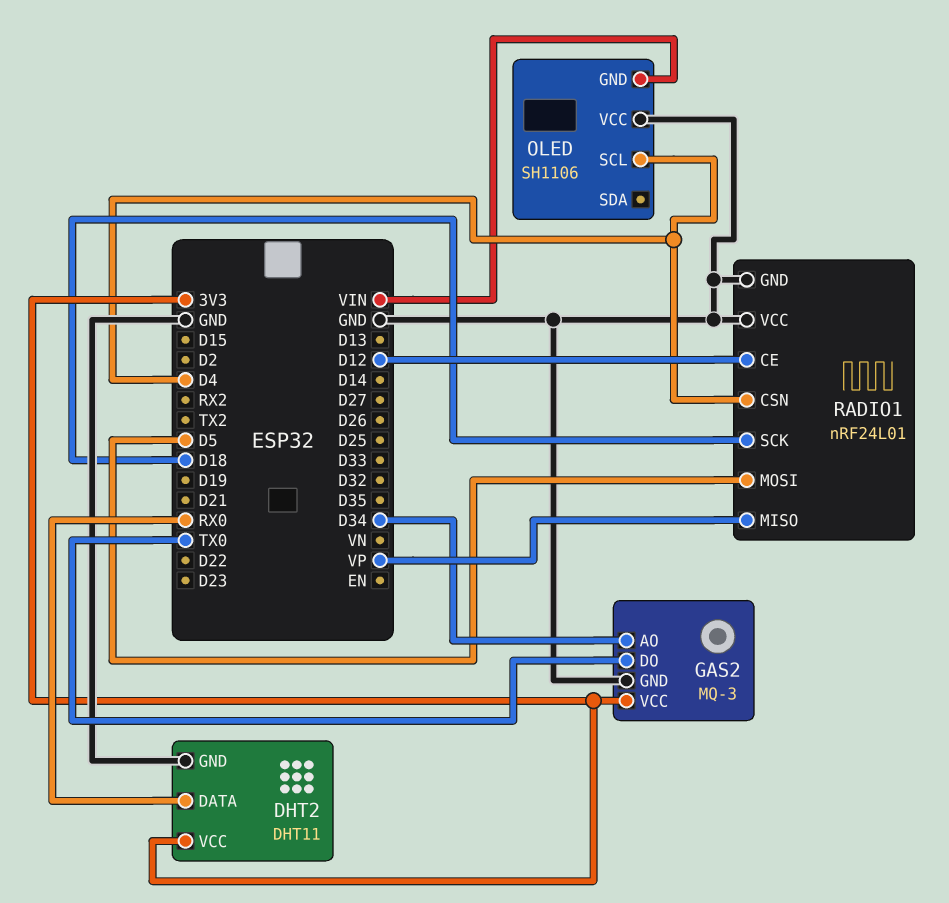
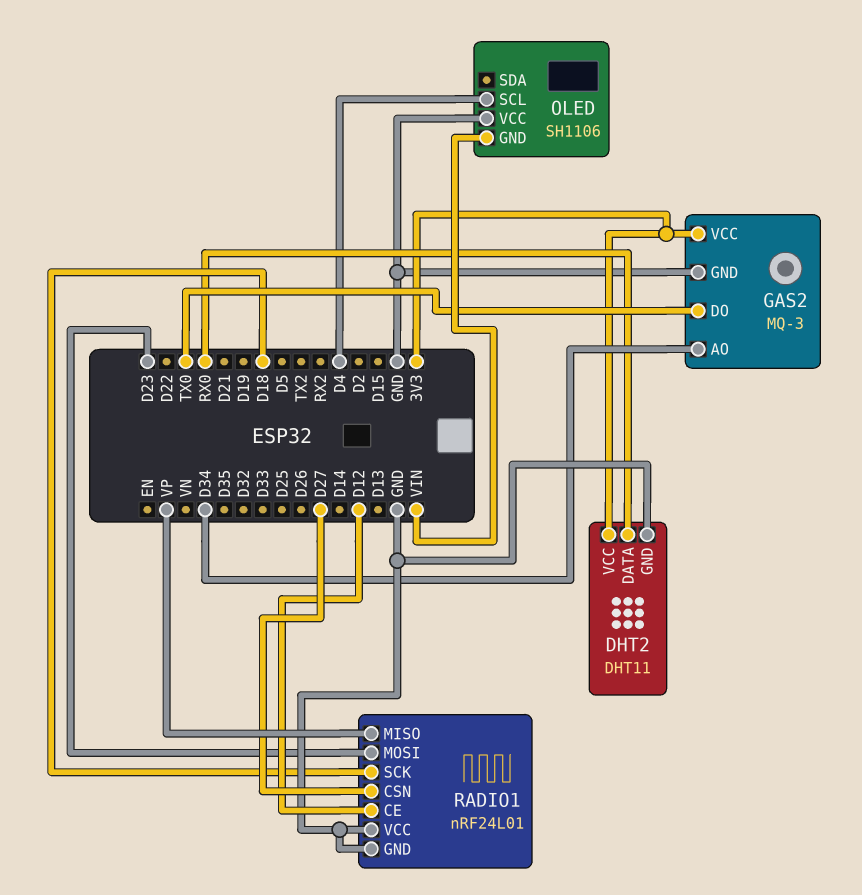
RADIO1 pin CSN: D4 -> D27
RADIO1 pin MOSI: D5 -> D23

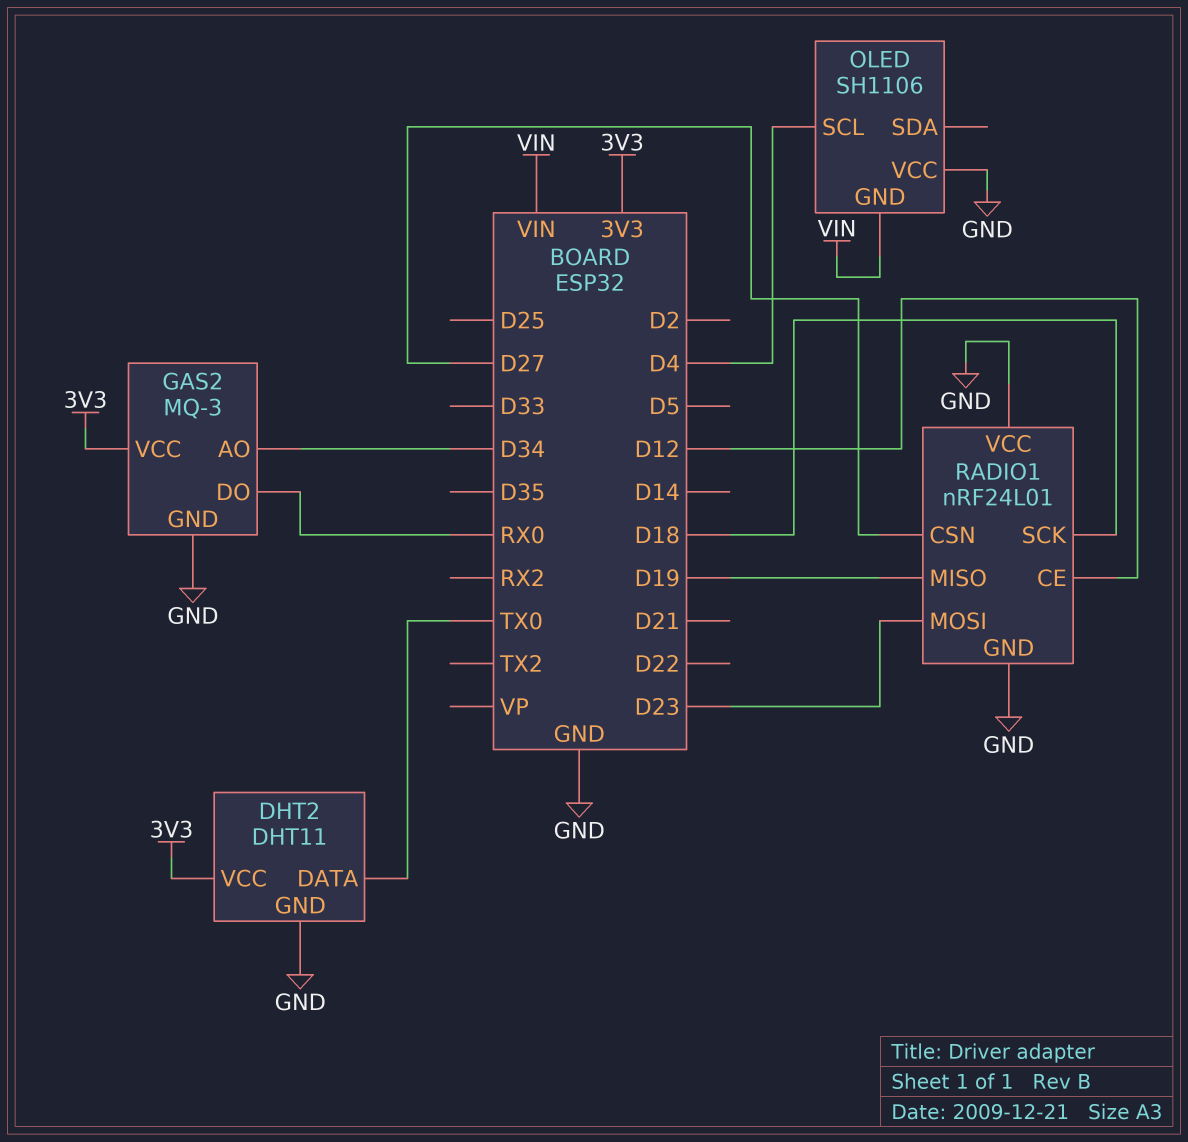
DHT2 pin DATA: RX0 -> TX0
GAS2 pin DO: TX0 -> RX0
RADIO1 pin MISO: VP -> D19

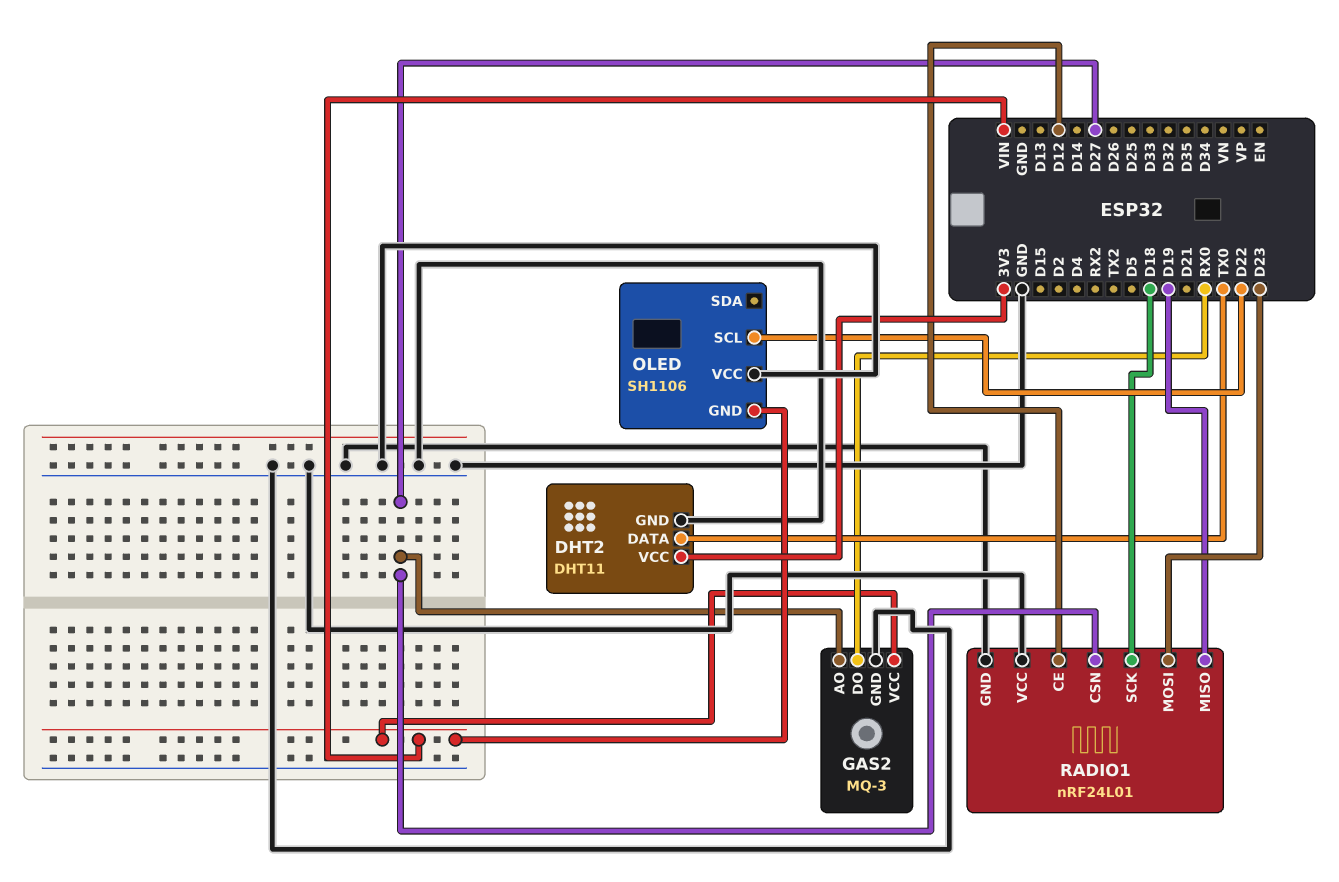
GAS2 pin AO: D34 -> D27
GAS2 pin VCC: 3V3 -> VIN
OLED pin SCL: D4 -> D22

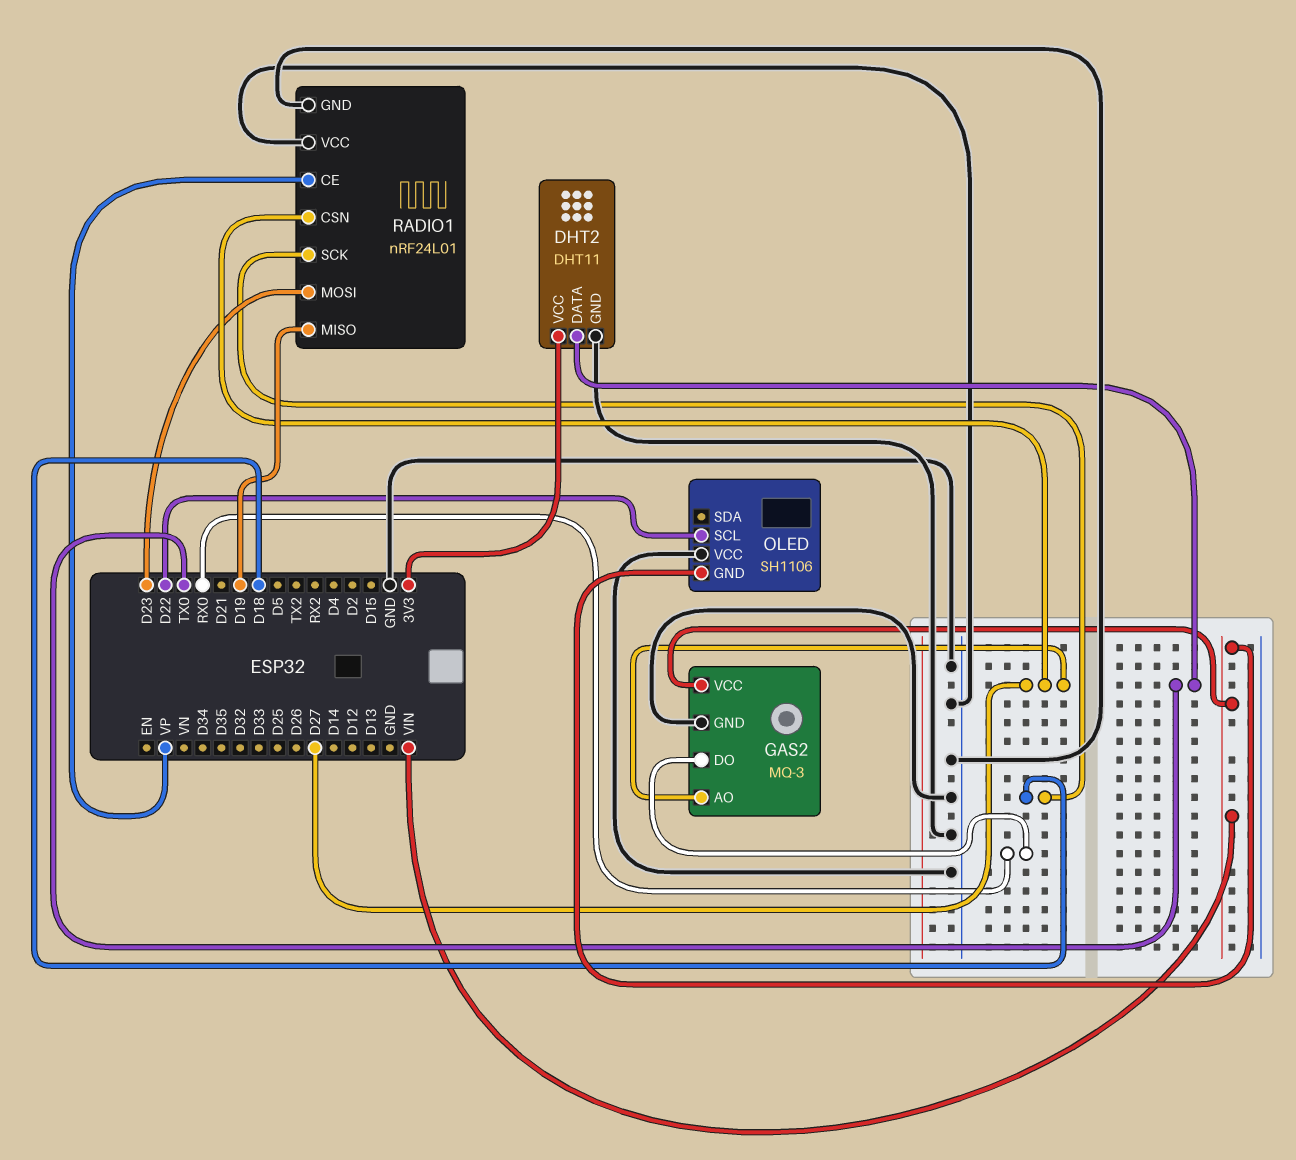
RADIO1 pin CE: D12 -> VP

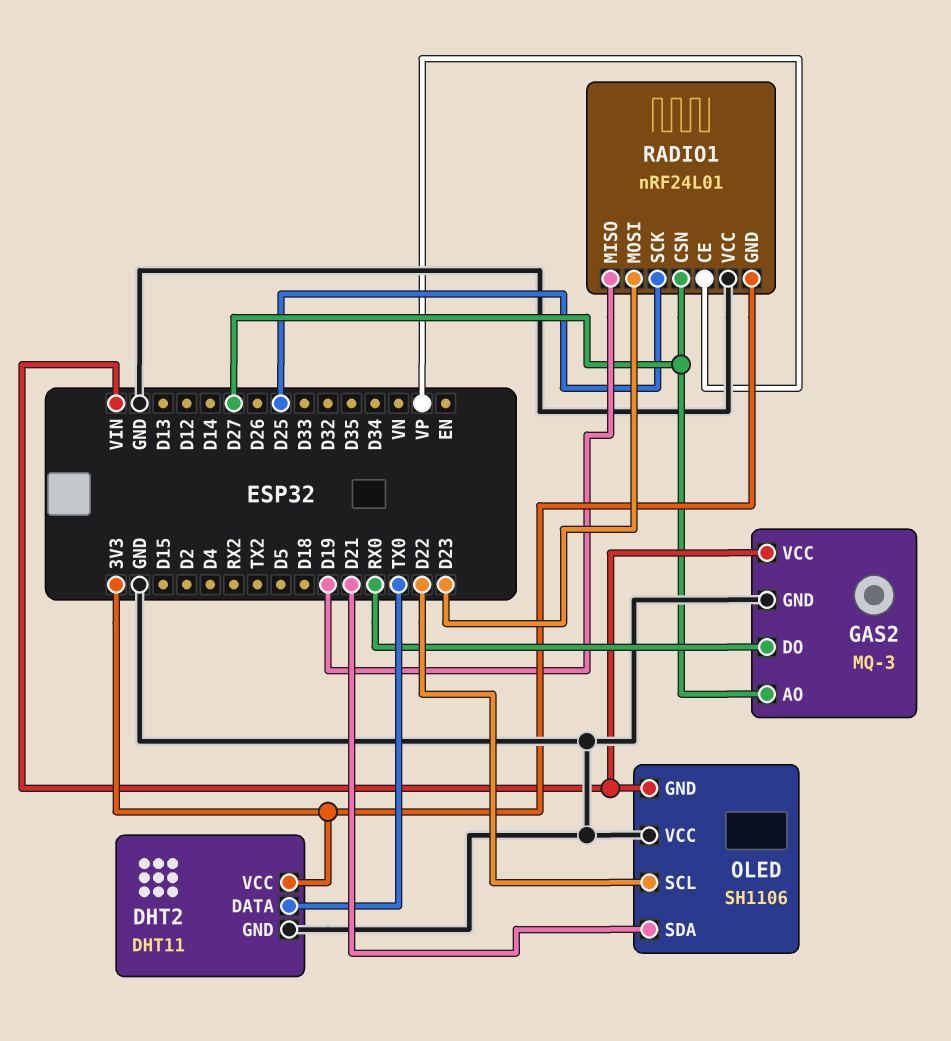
OLED pin SDA: none -> D21
RADIO1 pin GND: GND -> 3V3
RADIO1 pin SCK: D18 -> D25

